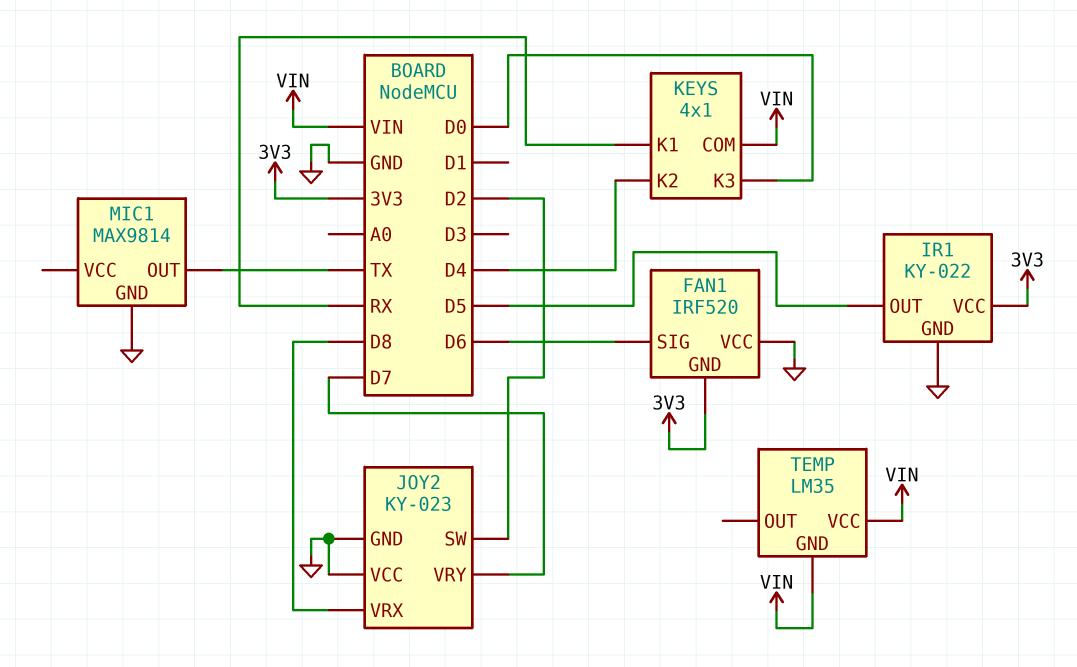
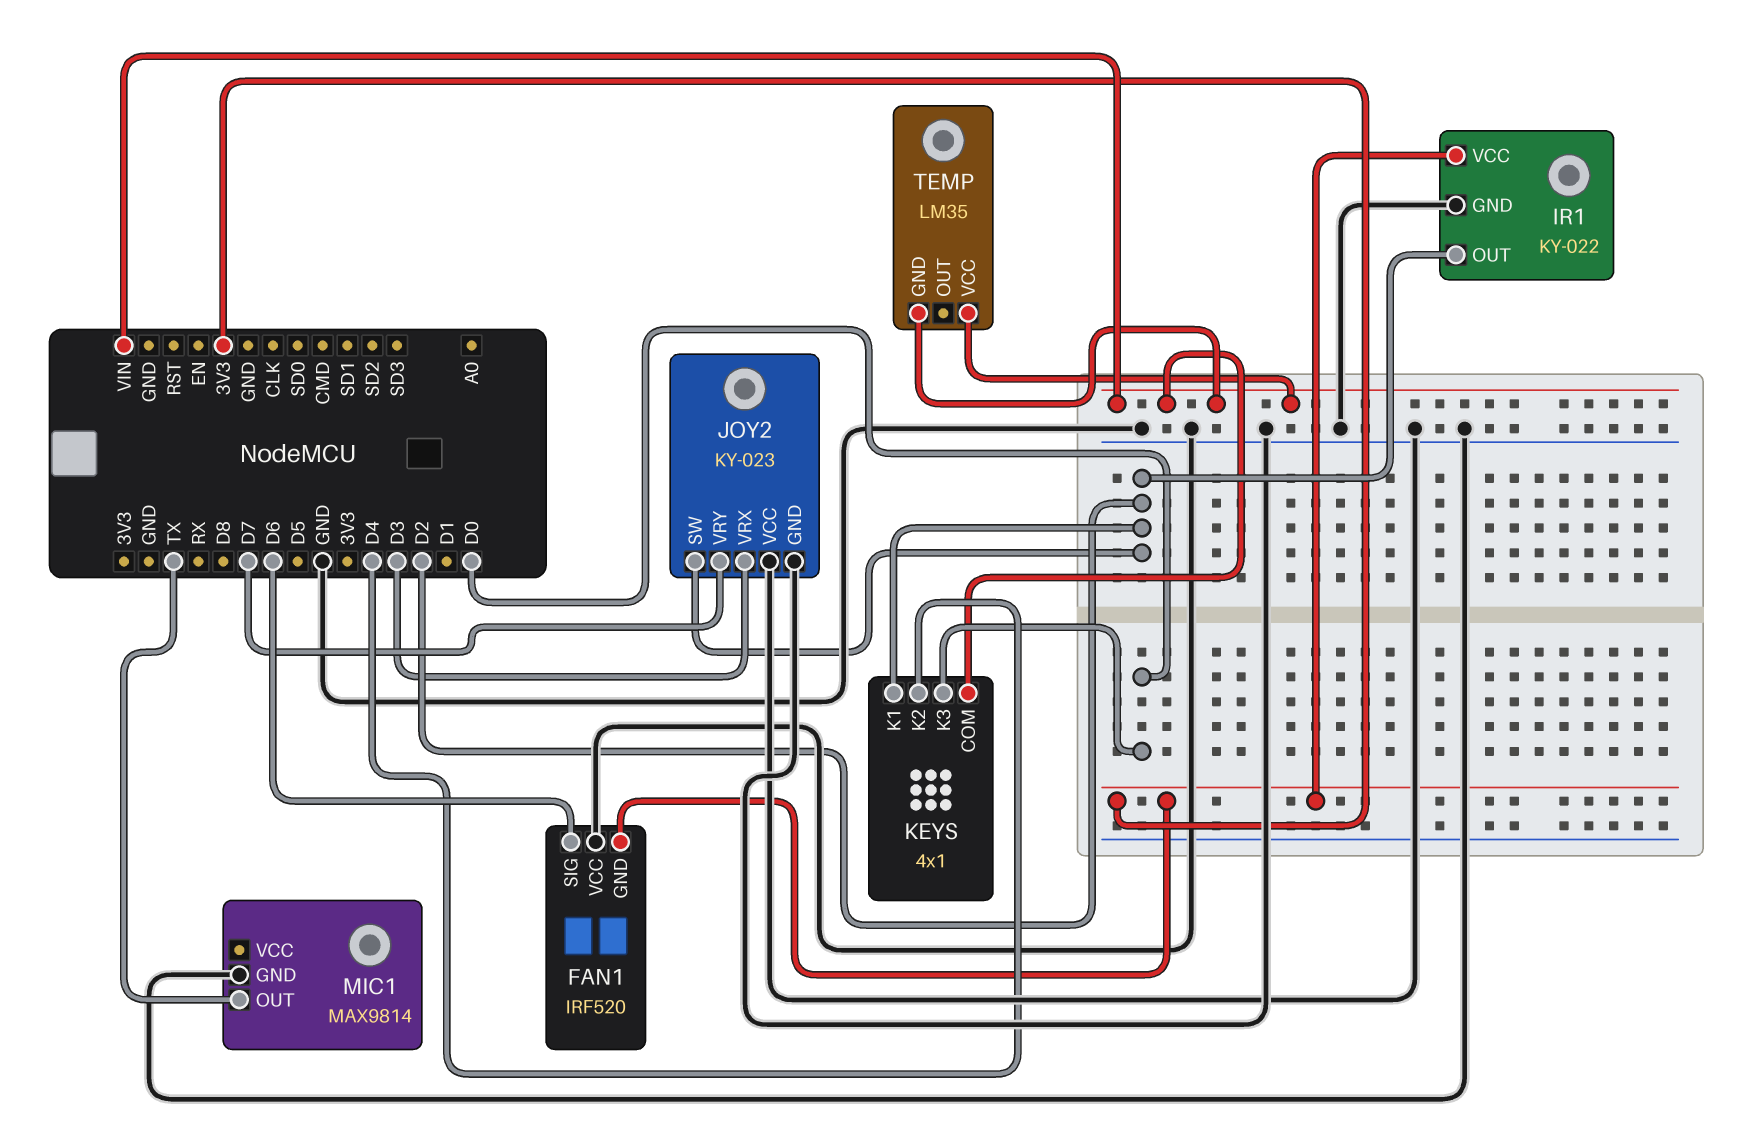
IR1 pin OUT: D5 -> D2
JOY2 pin VRX: D8 -> D3
KEYS pin K1: RX -> D2

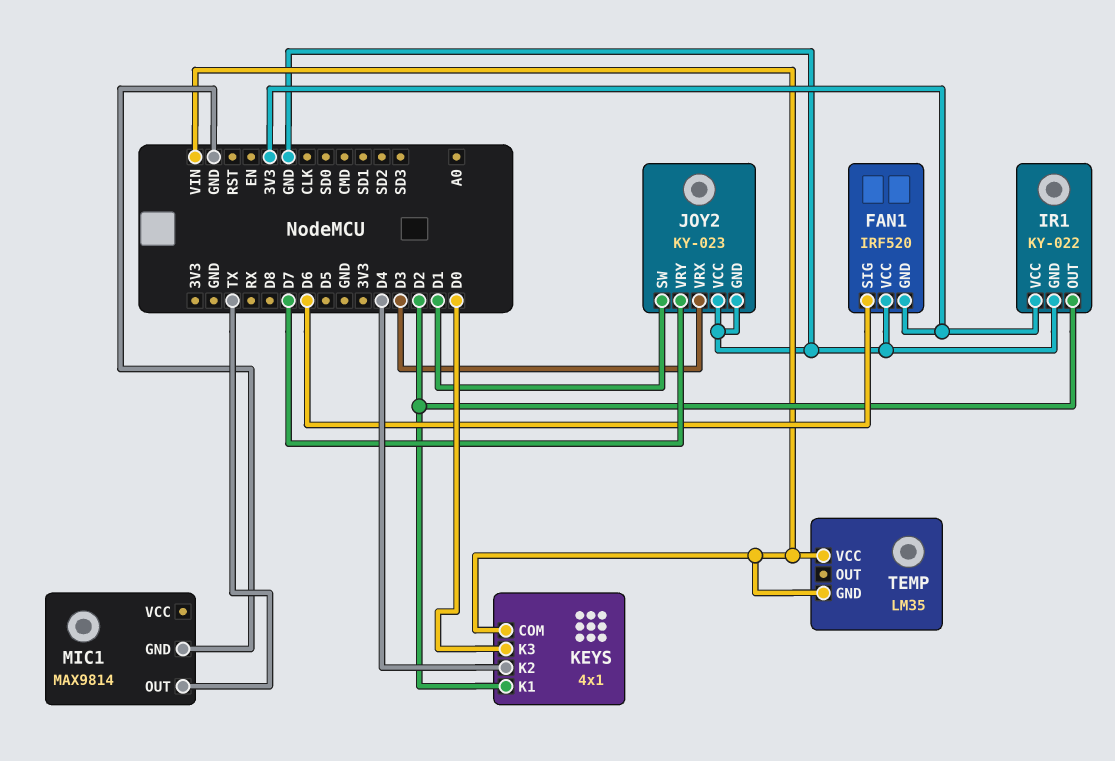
JOY2 pin SW: D2 -> D1

